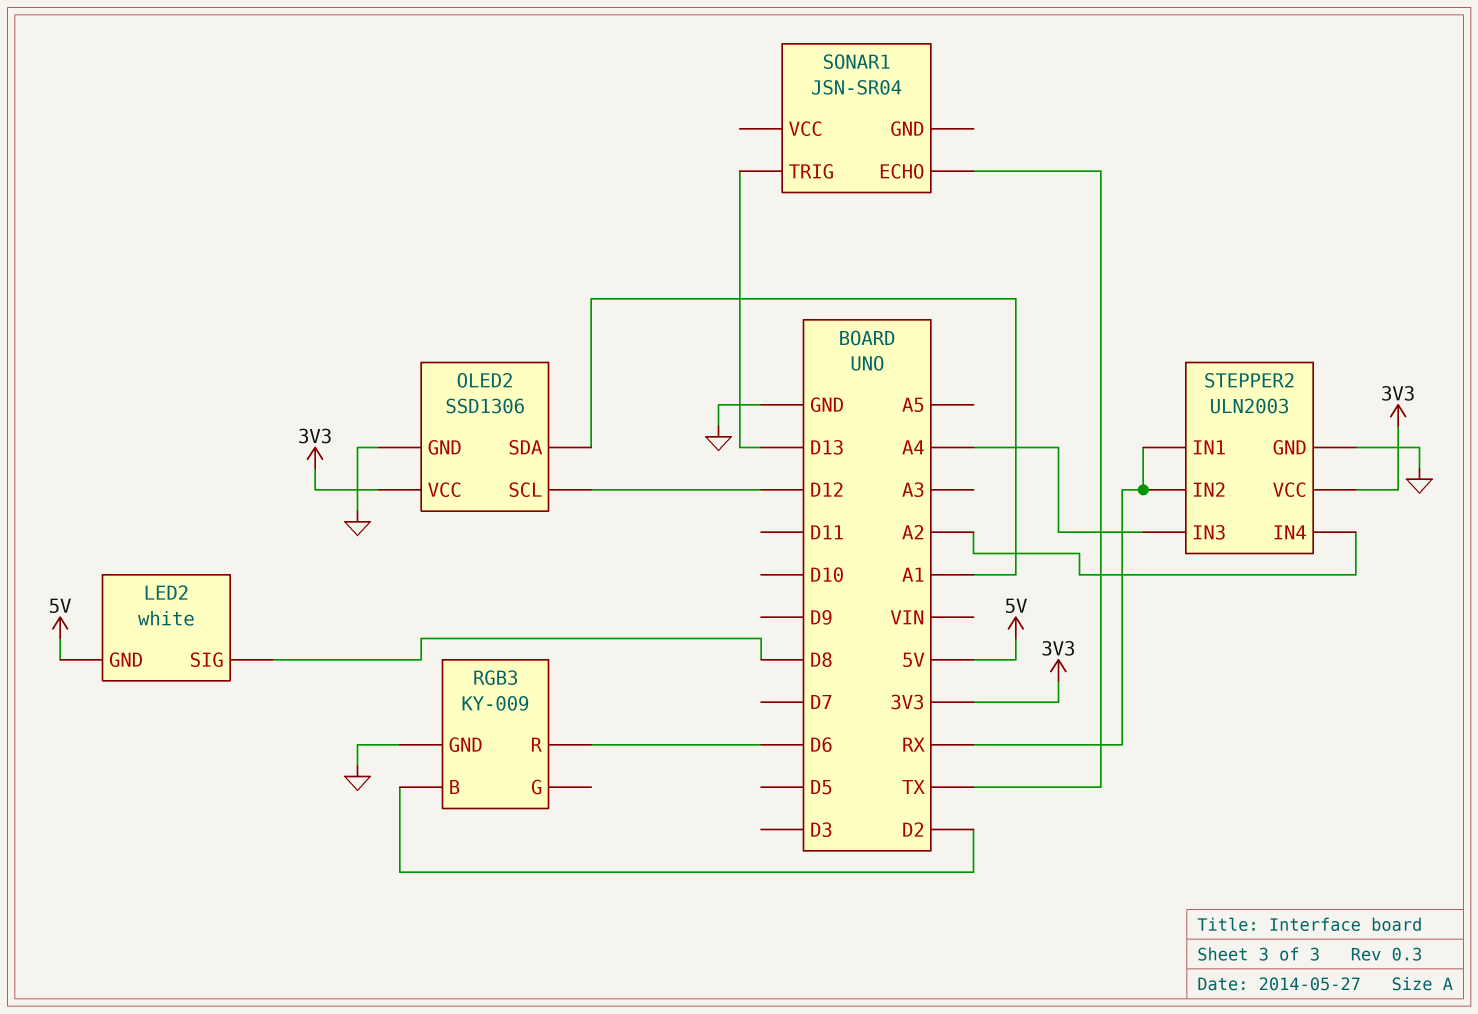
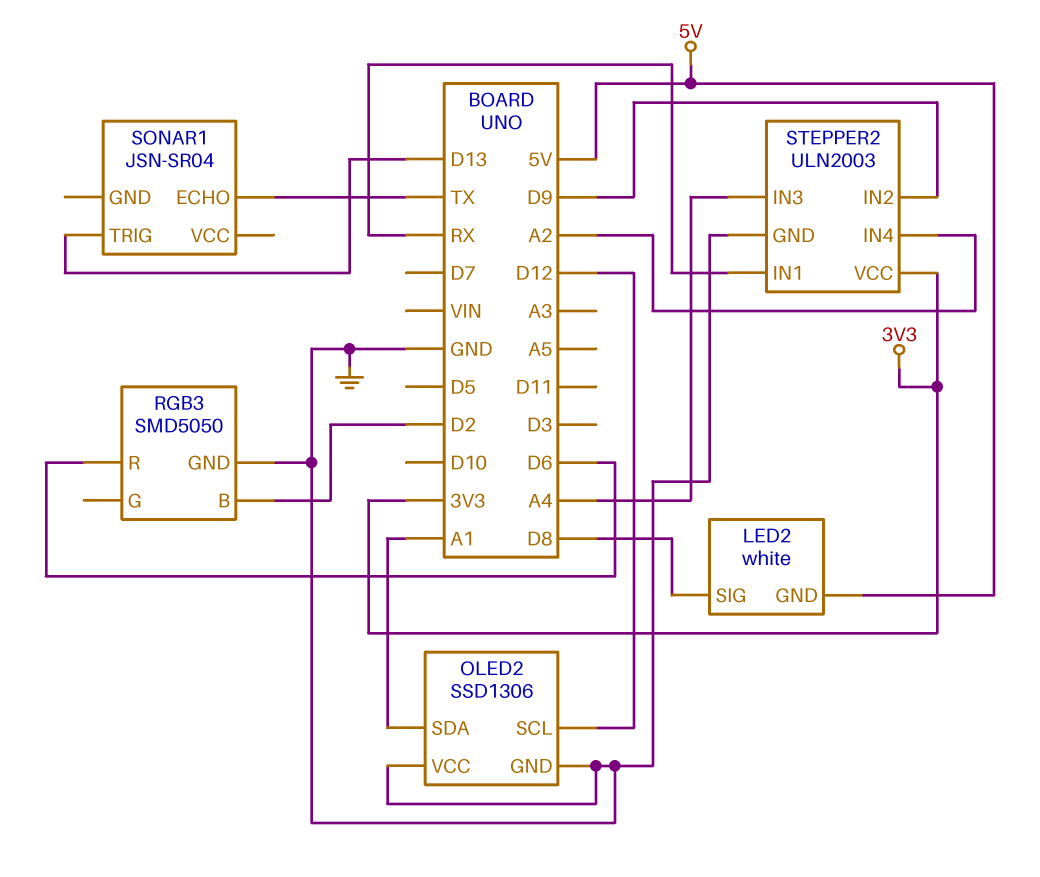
OLED2 pin VCC: 3V3 -> GND
RGB3: KY-009 -> SMD5050
STEPPER2 pin IN2: RX -> D9

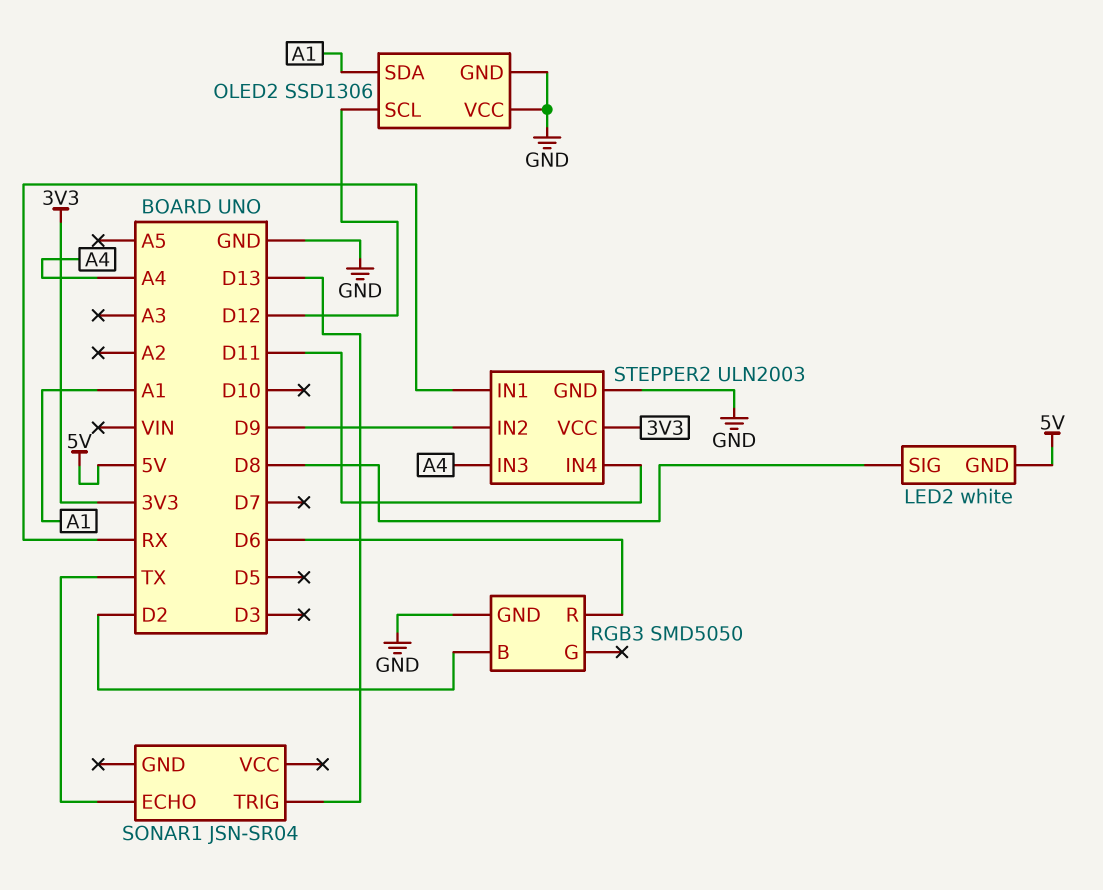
STEPPER2 pin IN4: A2 -> D11

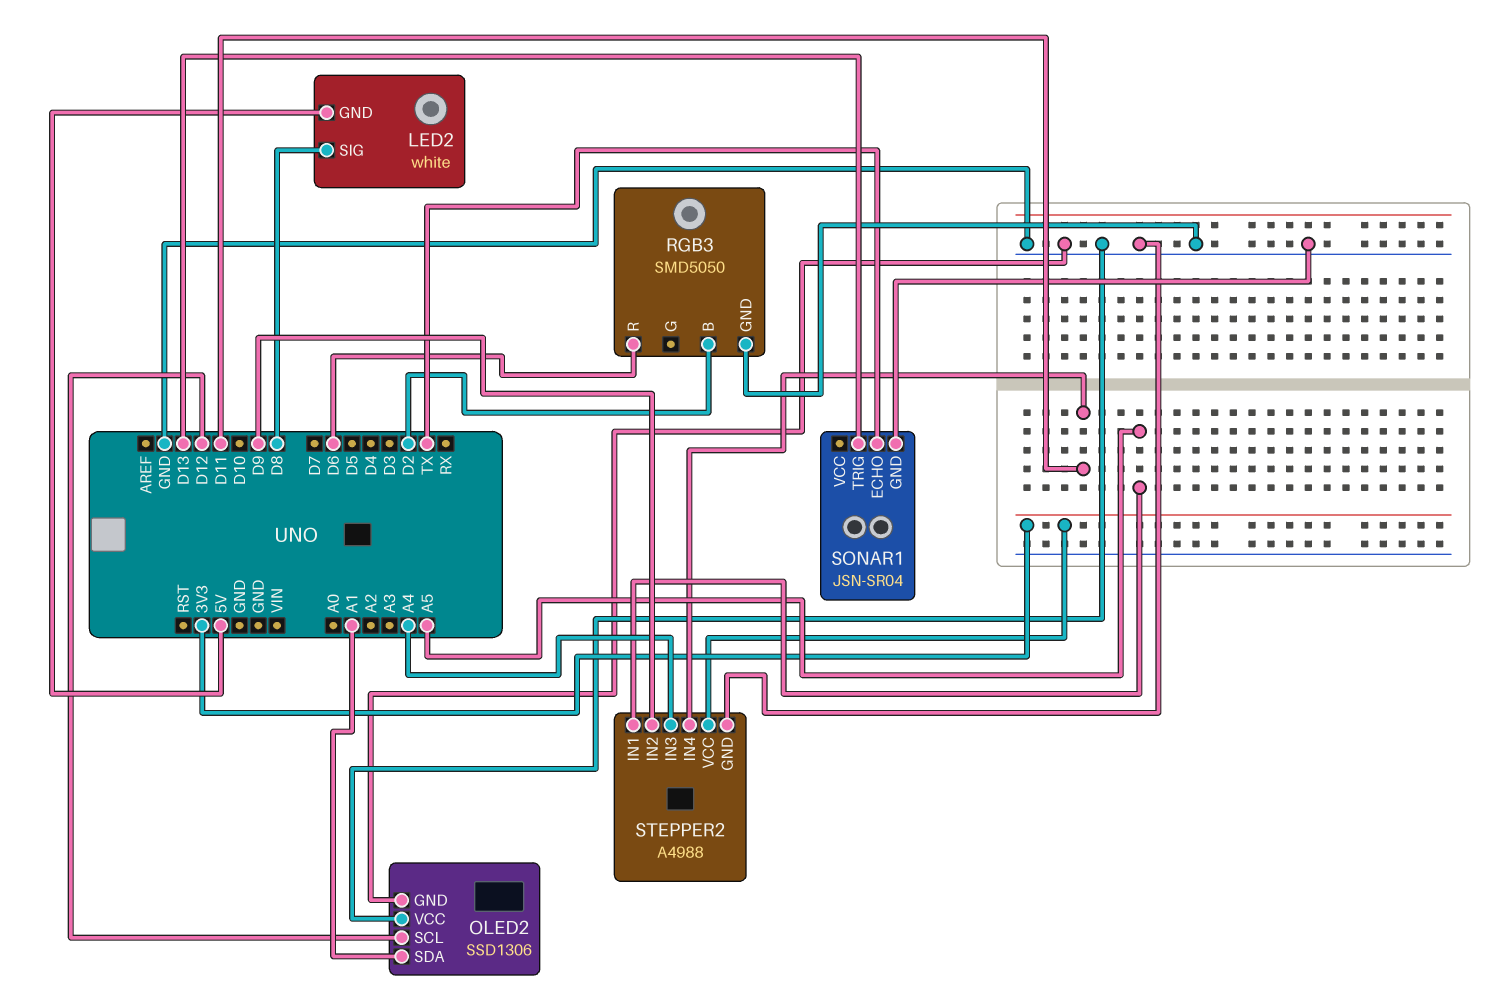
SONAR1 pin GND: none -> GND
STEPPER2: ULN2003 -> A4988
STEPPER2 pin IN1: RX -> A5

